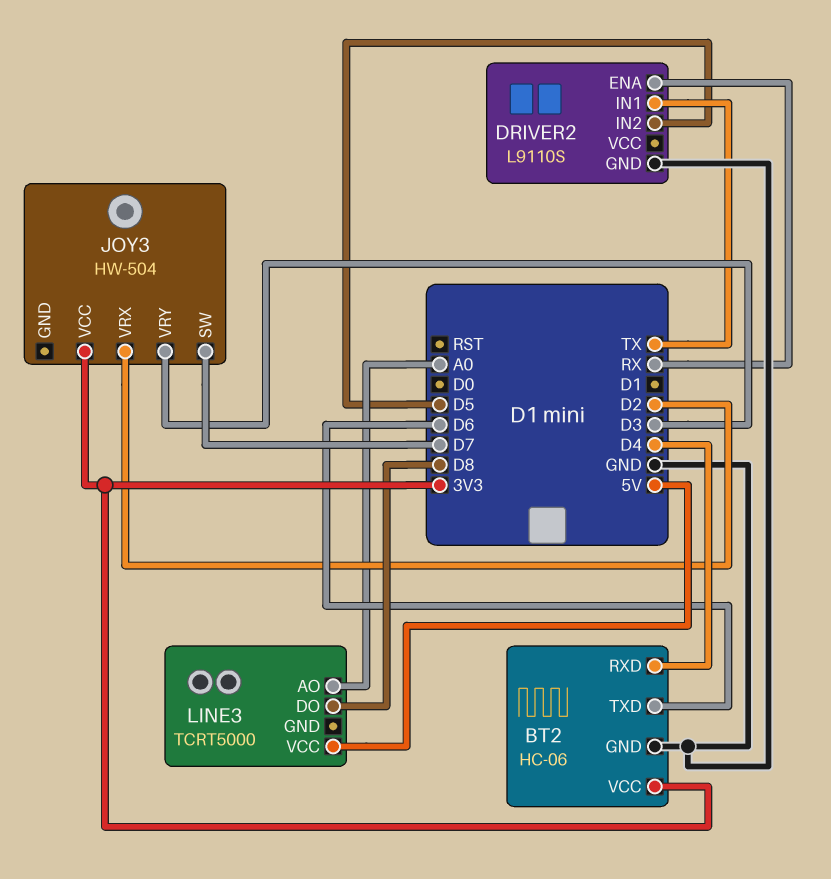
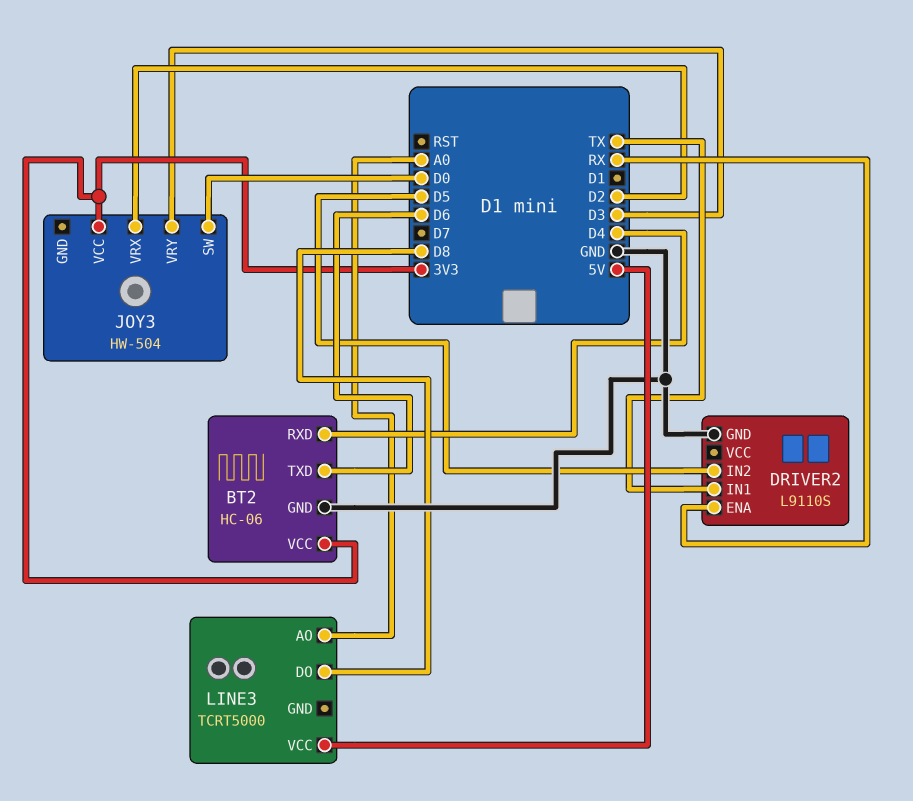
JOY3 pin SW: D7 -> D0

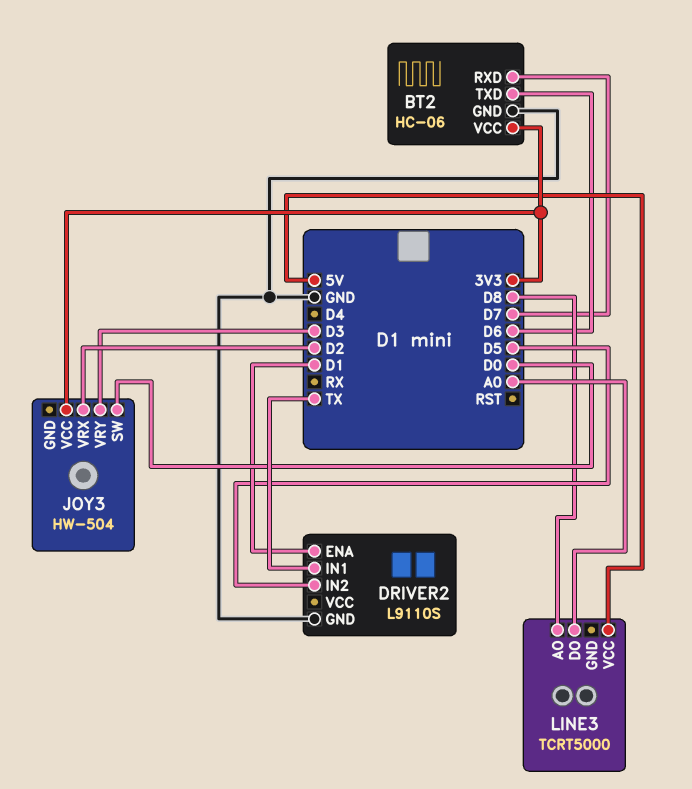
BT2 pin RXD: D4 -> D7
DRIVER2 pin ENA: RX -> D1
LINE3 pin AO: A0 -> D8
LINE3 pin DO: D8 -> A0

